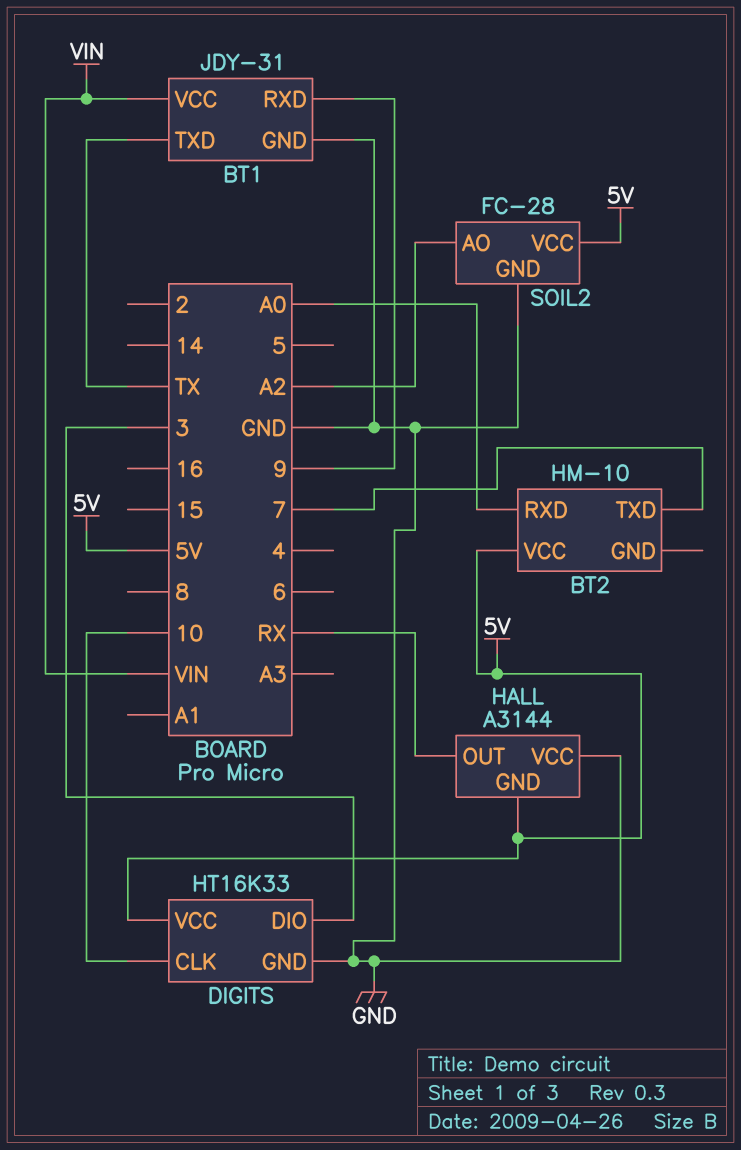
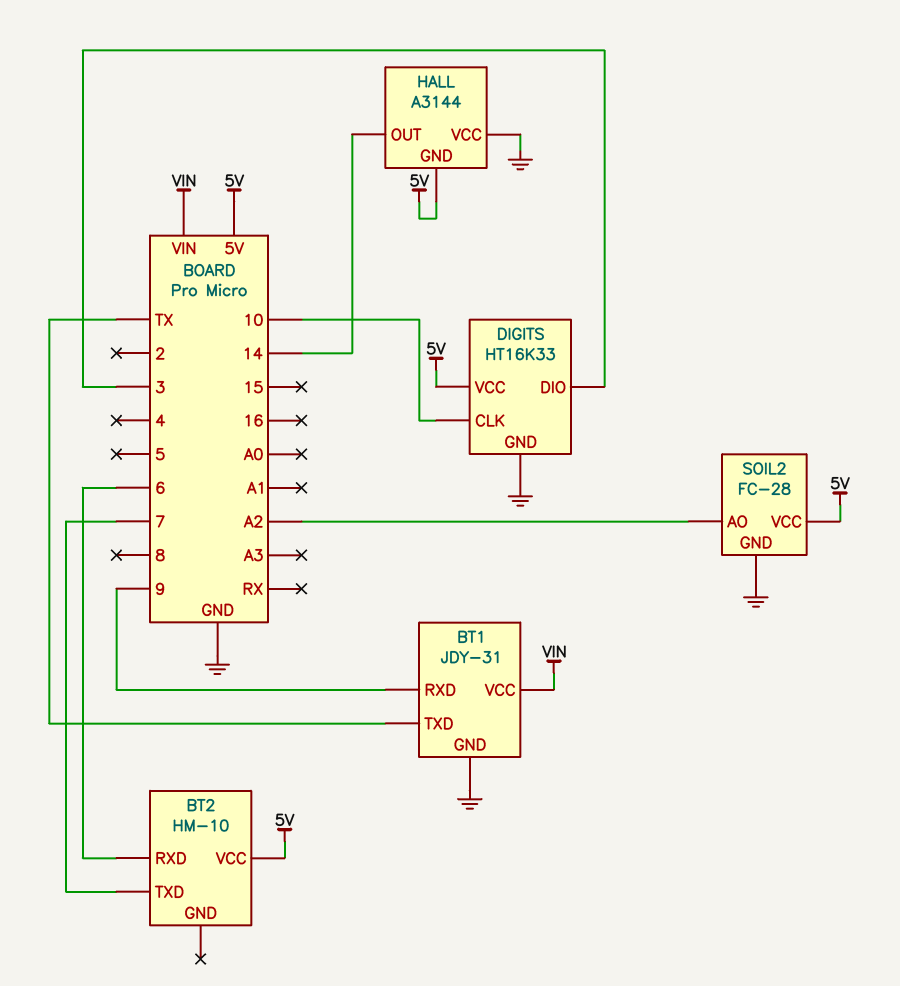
BT2 pin RXD: A0 -> 6
HALL pin OUT: RX -> 14

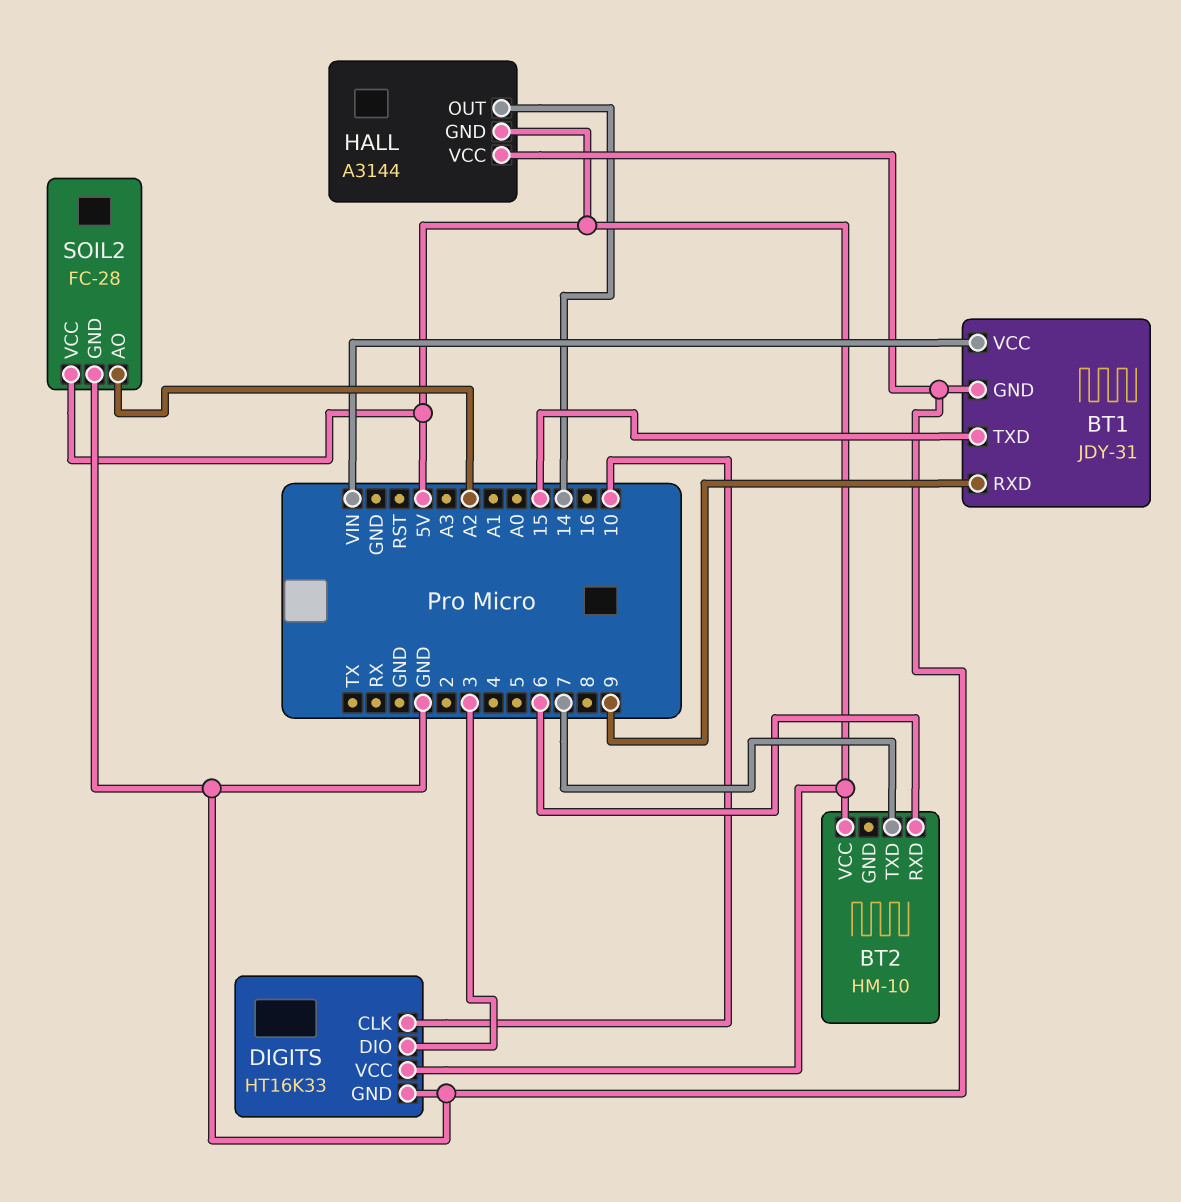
BT1 pin TXD: TX -> 15

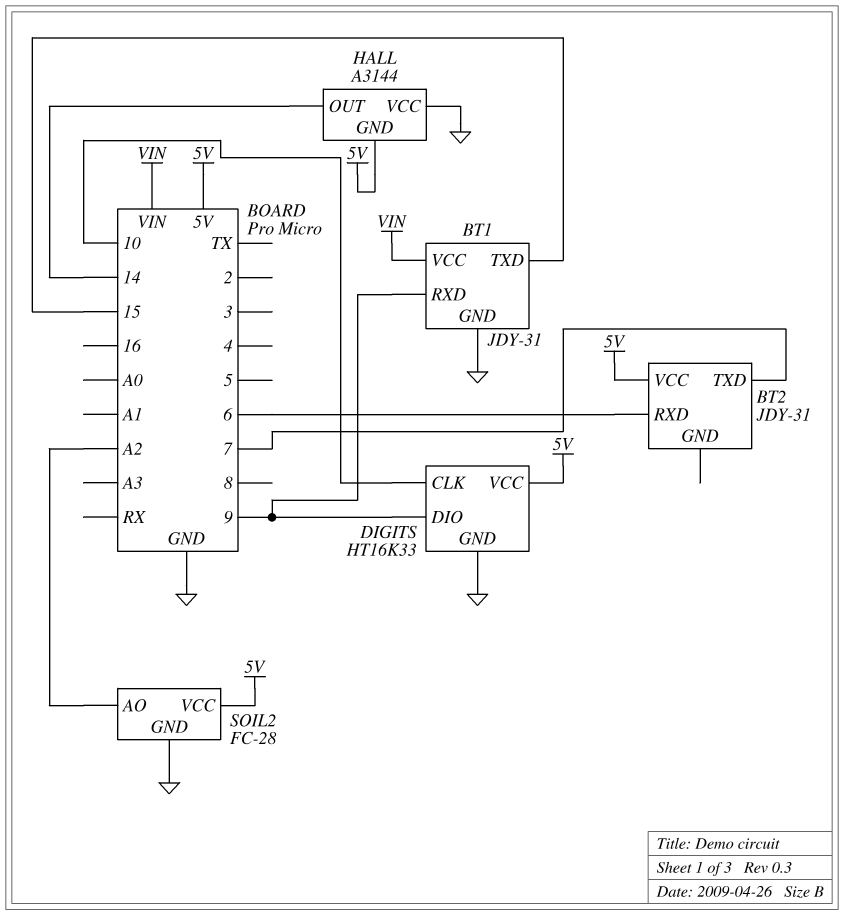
BT2: HM-10 -> JDY-31
DIGITS pin DIO: 3 -> 9

